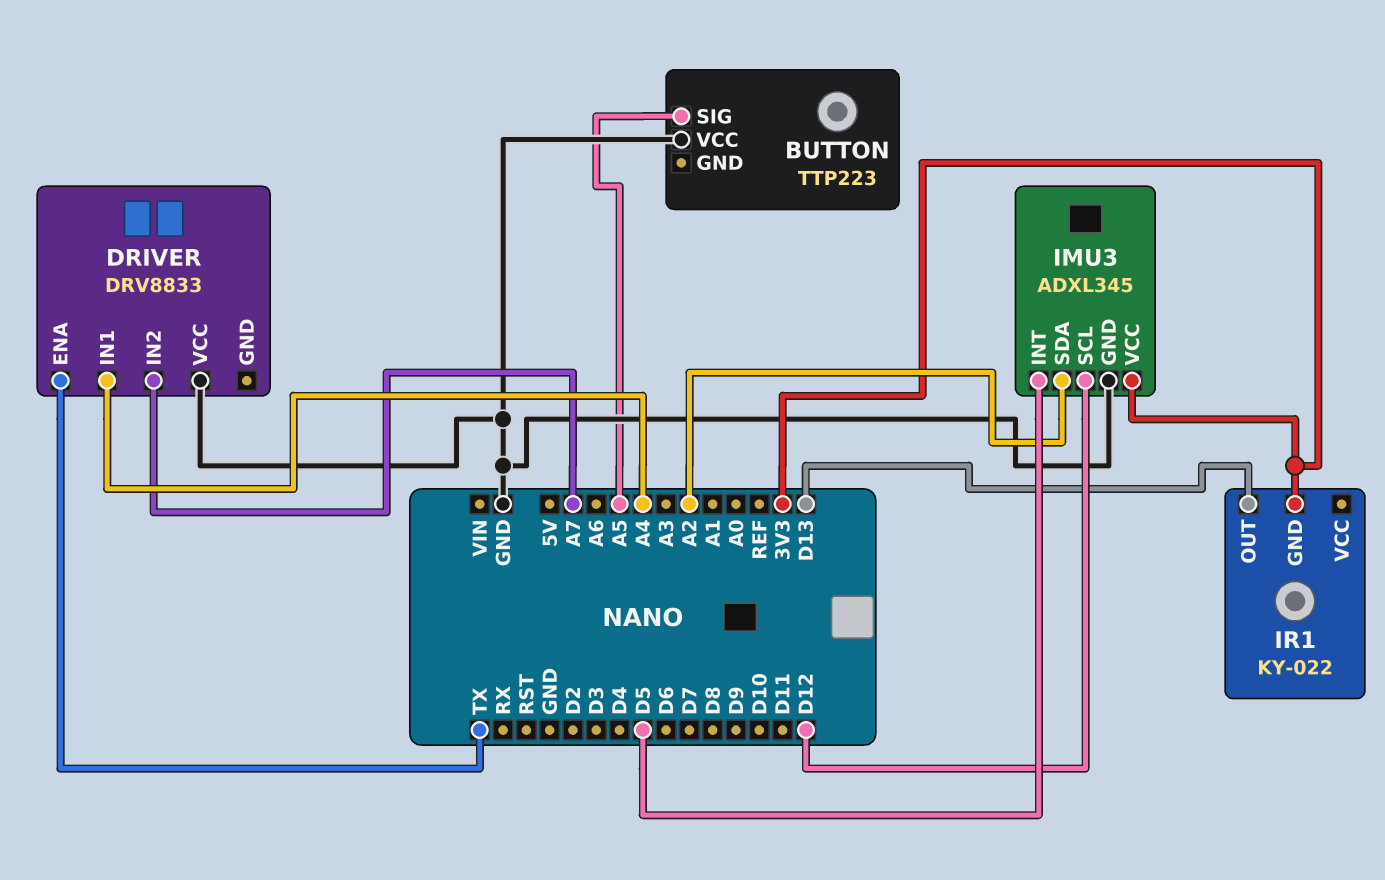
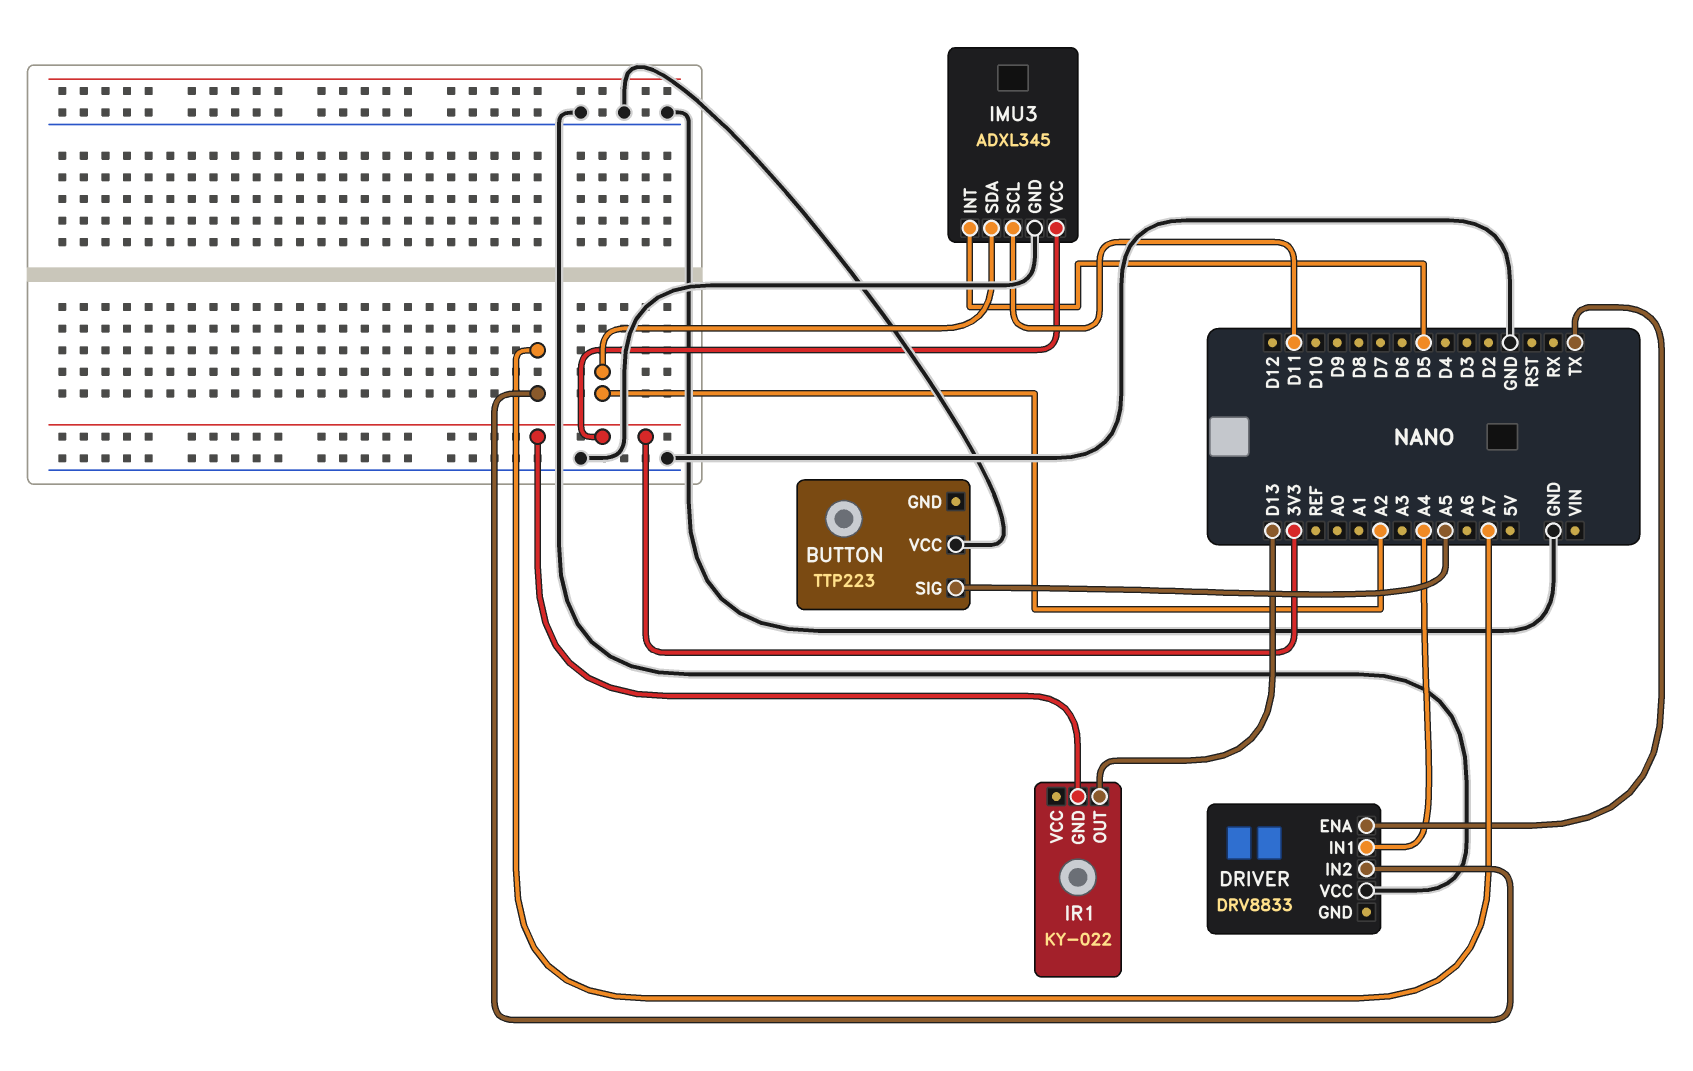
IMU3 pin SCL: D12 -> D11

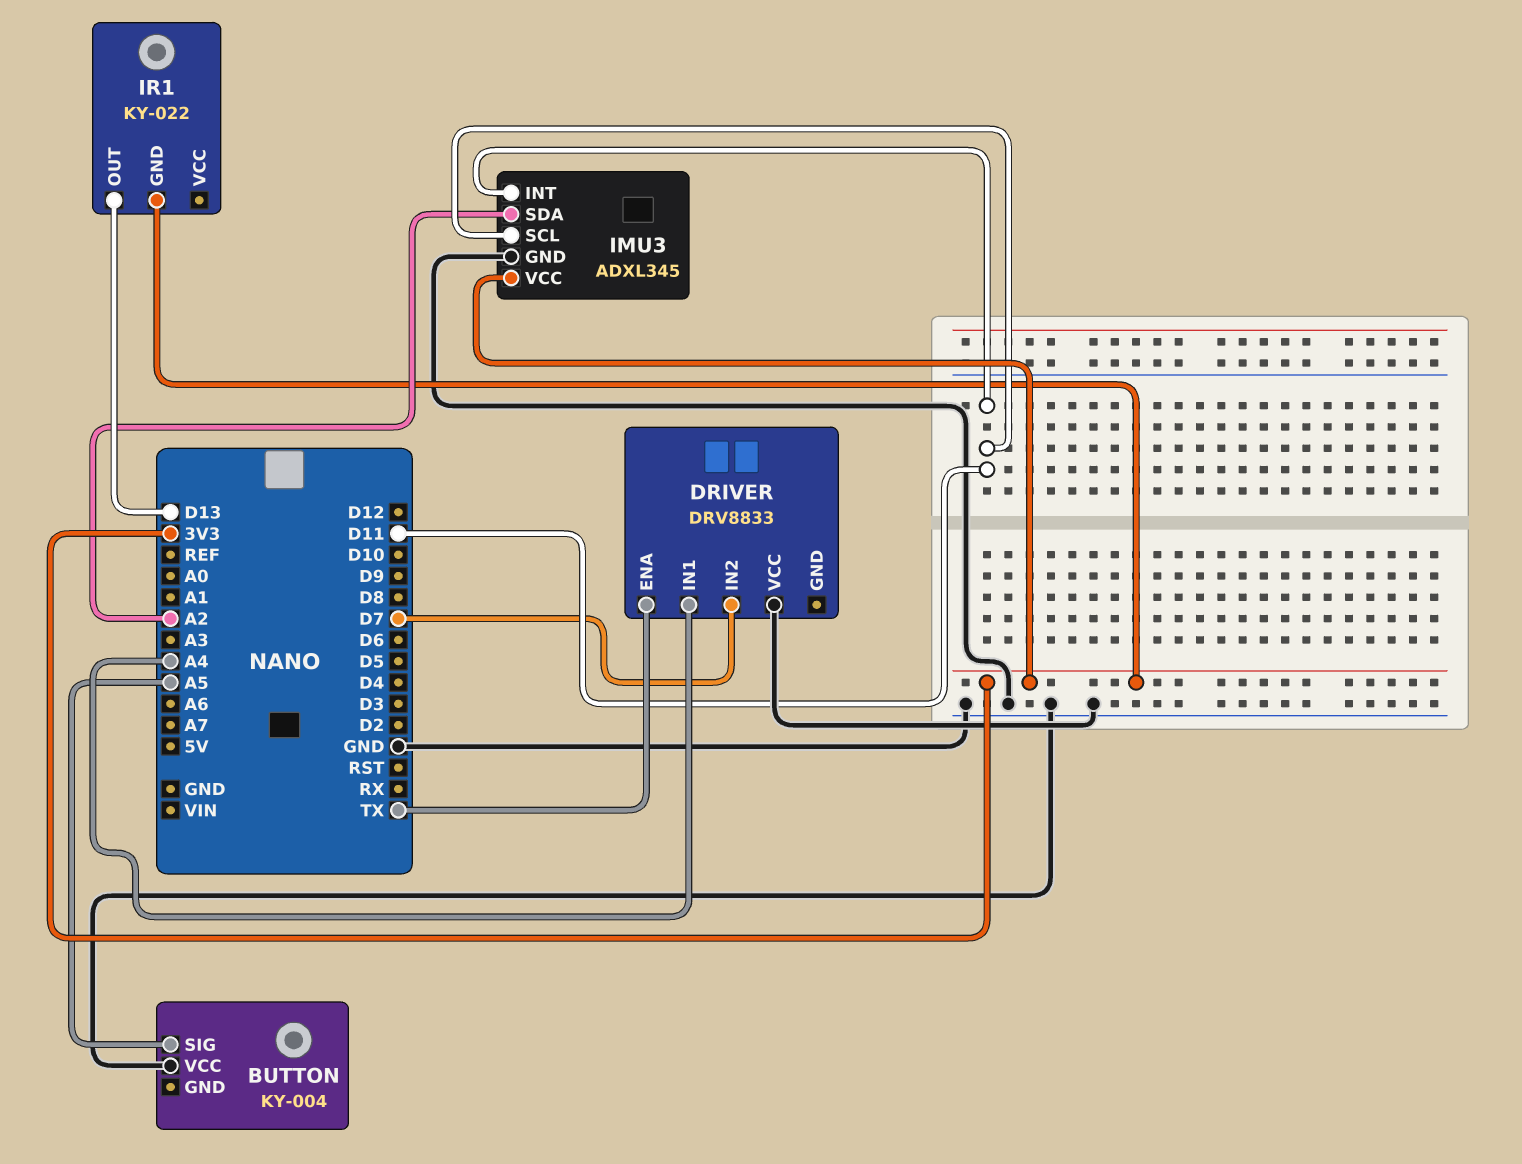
BUTTON: TTP223 -> KY-004
DRIVER pin IN2: A7 -> D7
IMU3 pin INT: D5 -> D11

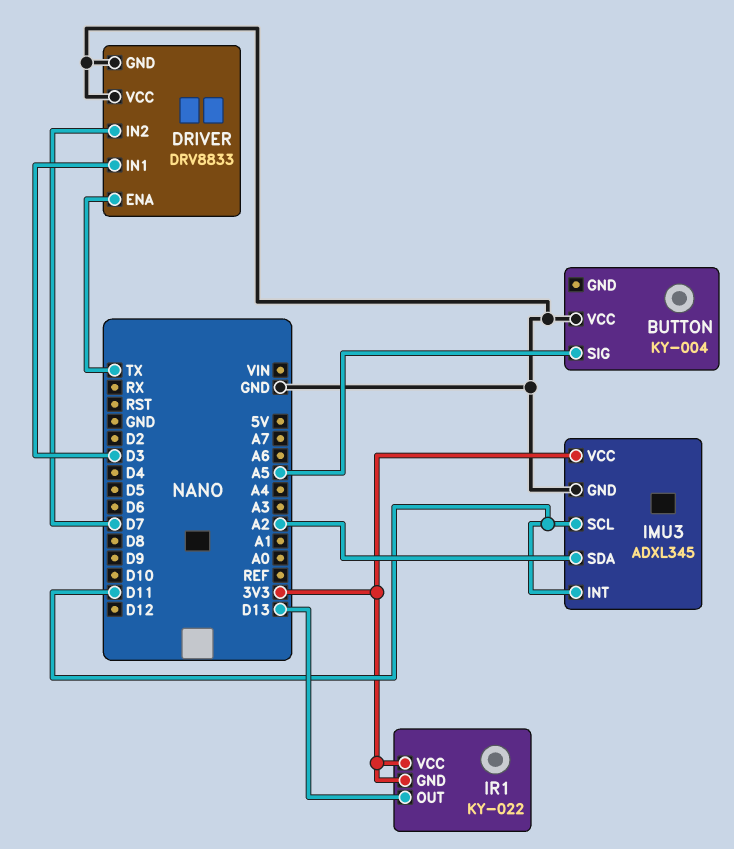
DRIVER pin GND: none -> GND
DRIVER pin IN1: A4 -> D3
IR1 pin VCC: none -> 3V3

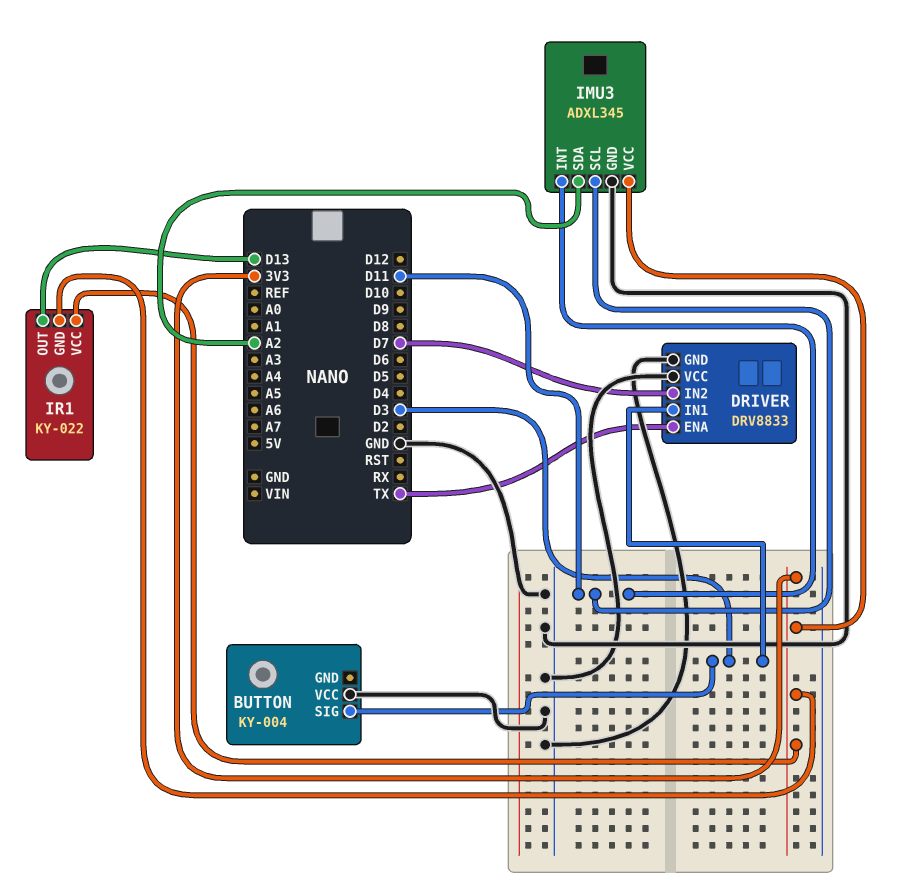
BUTTON pin SIG: A5 -> D3

